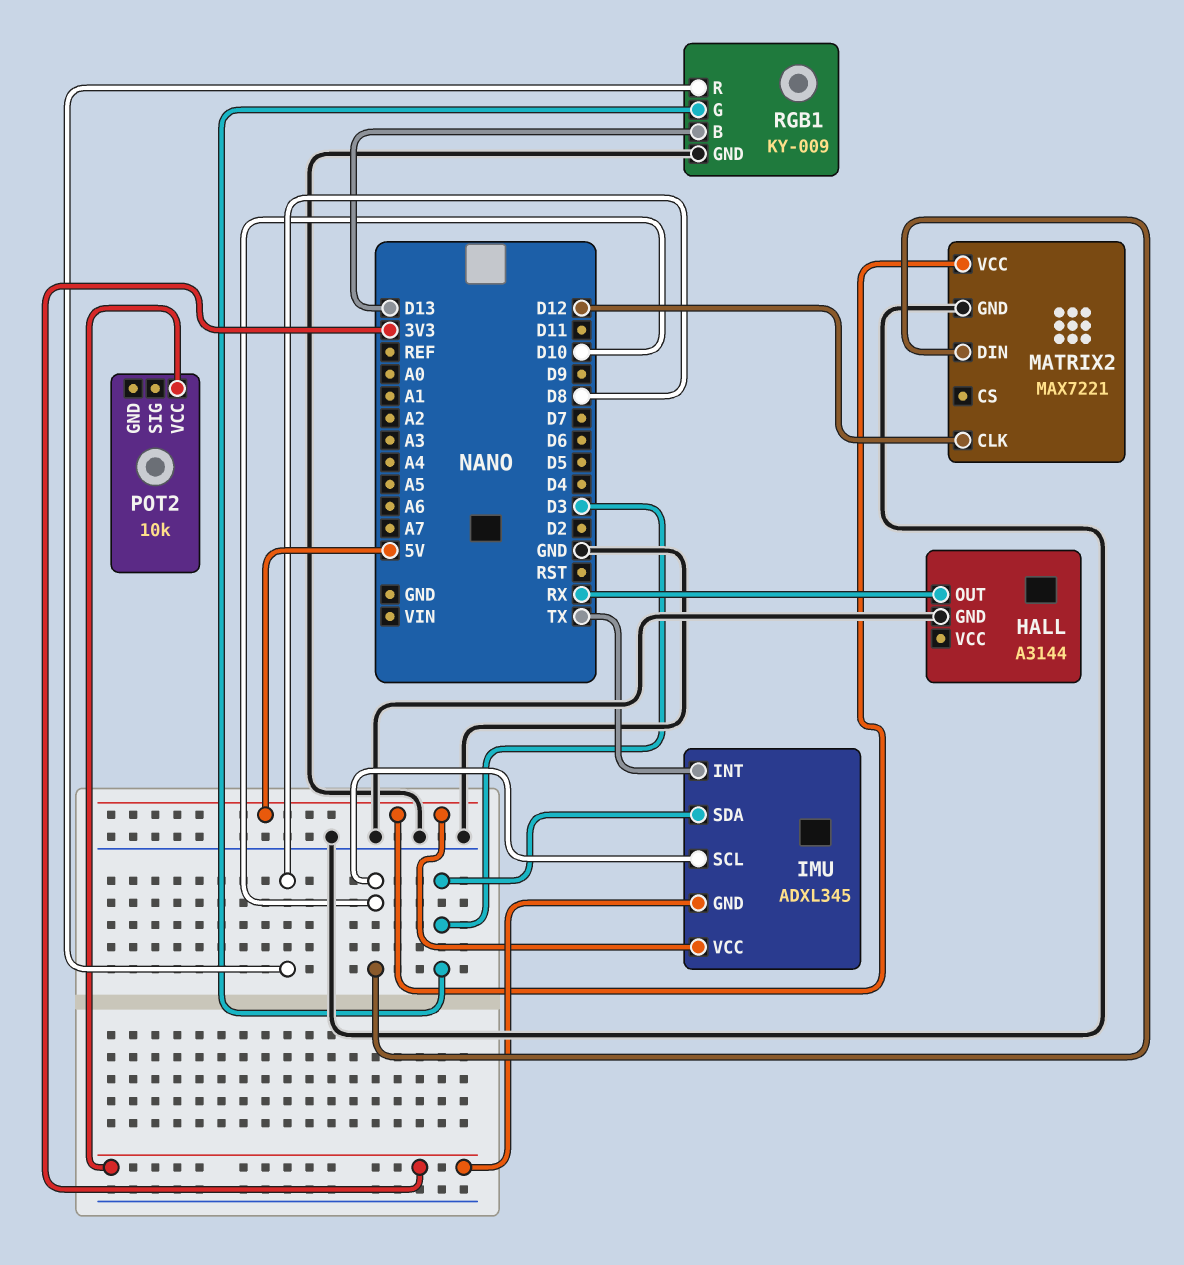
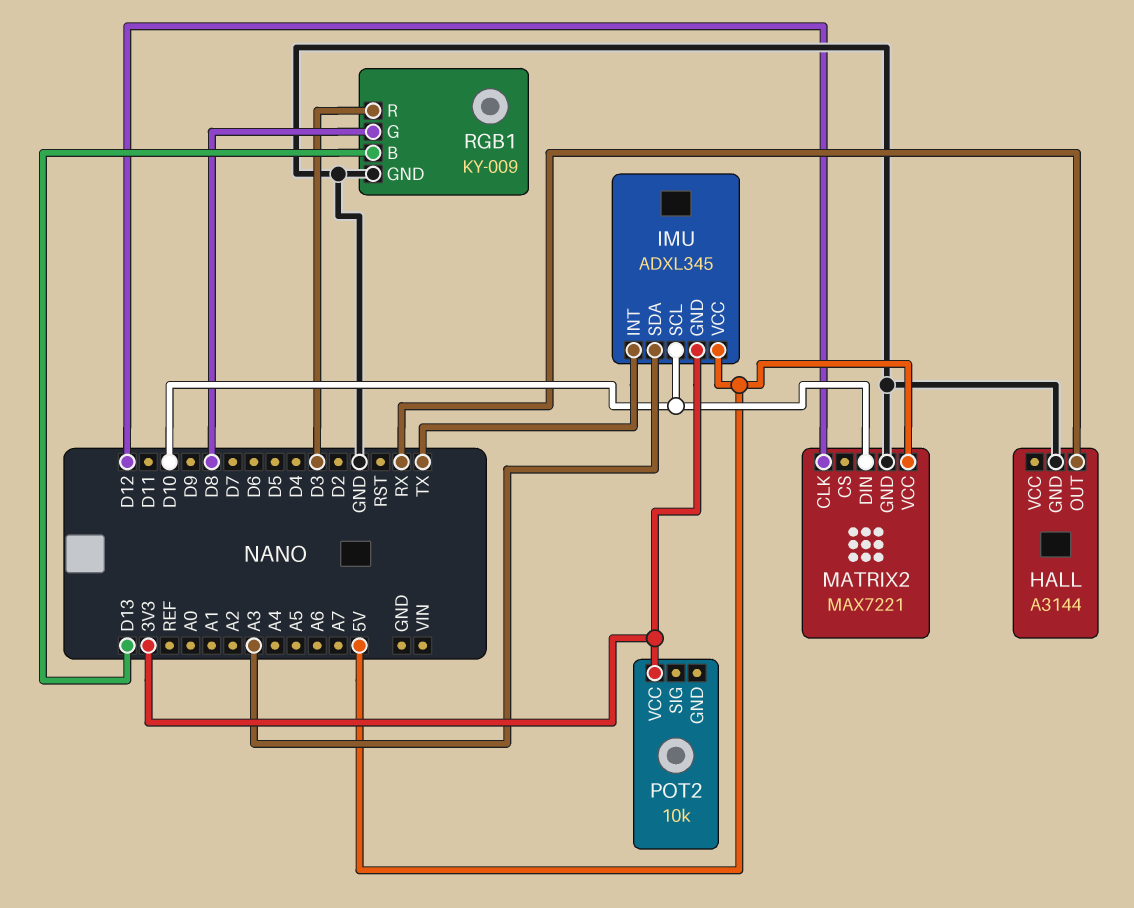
IMU pin SDA: D3 -> A3
RGB1 pin G: D3 -> D8
RGB1 pin R: D8 -> D3

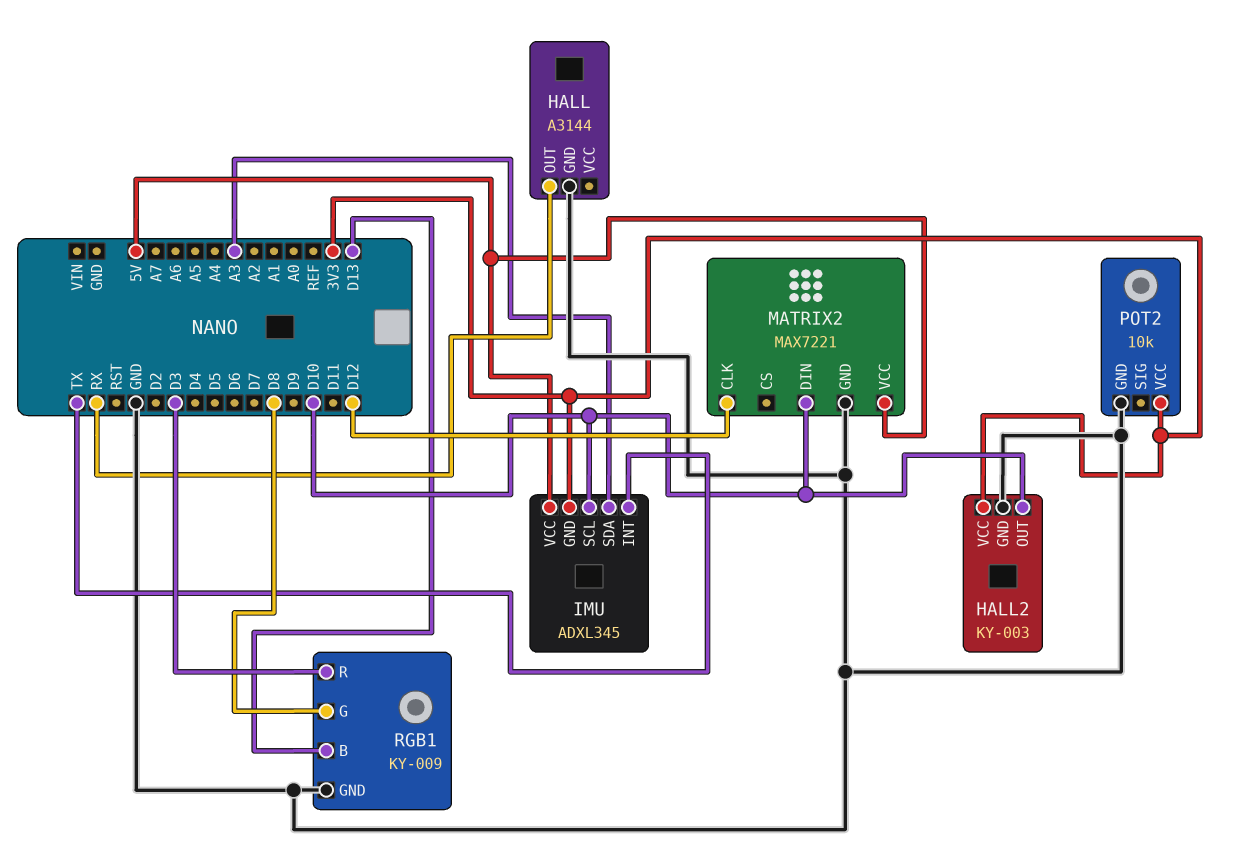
HALL2: none -> KY-003
HALL2 pin GND: none -> GND
HALL2 pin OUT: none -> D10
HALL2 pin VCC: none -> 3V3
POT2 pin GND: none -> GND

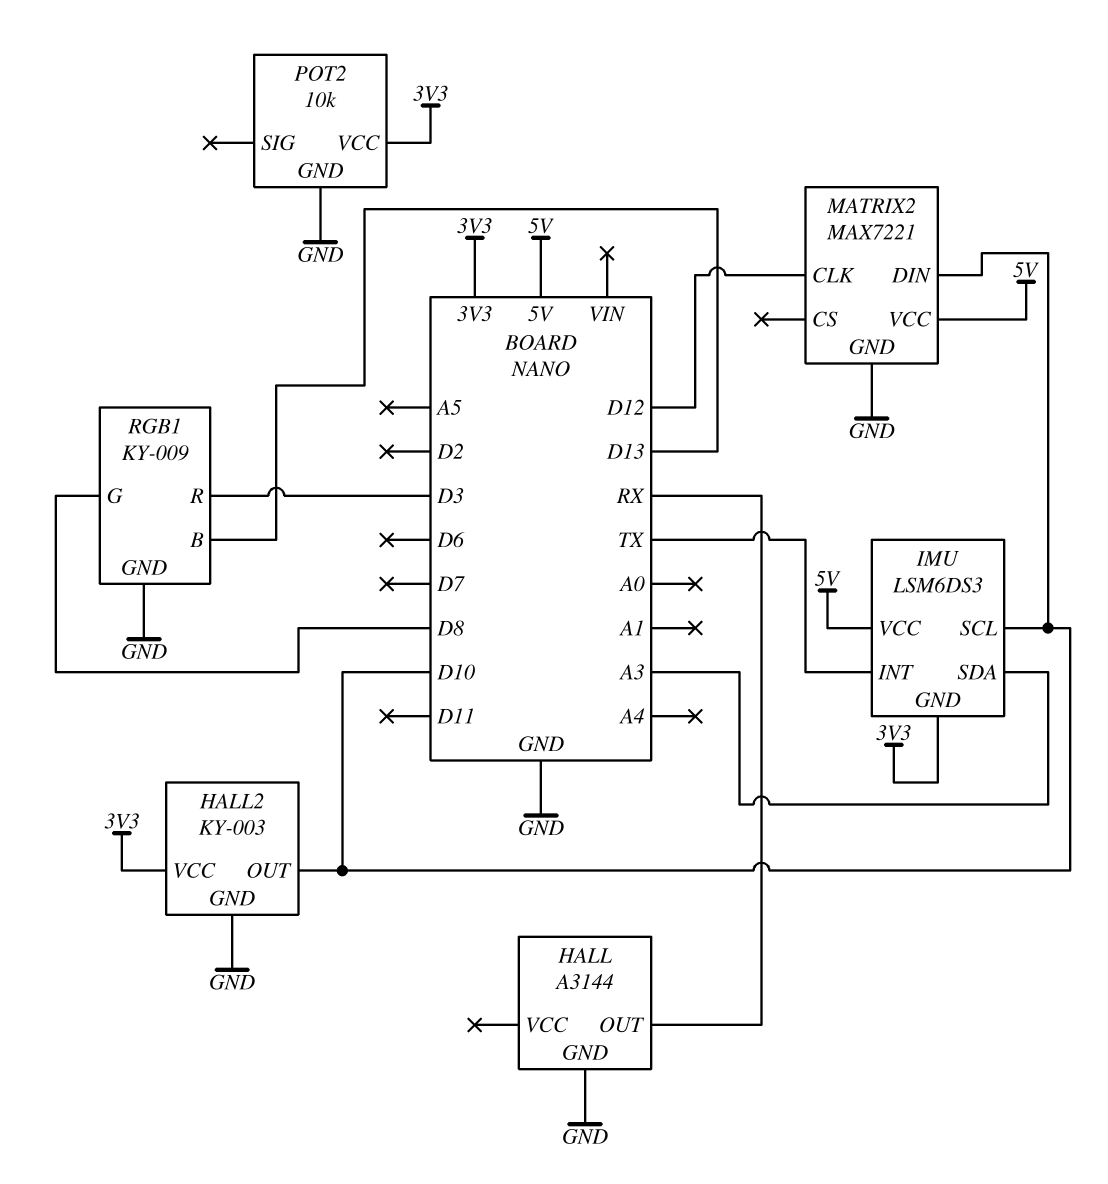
IMU: ADXL345 -> LSM6DS3

